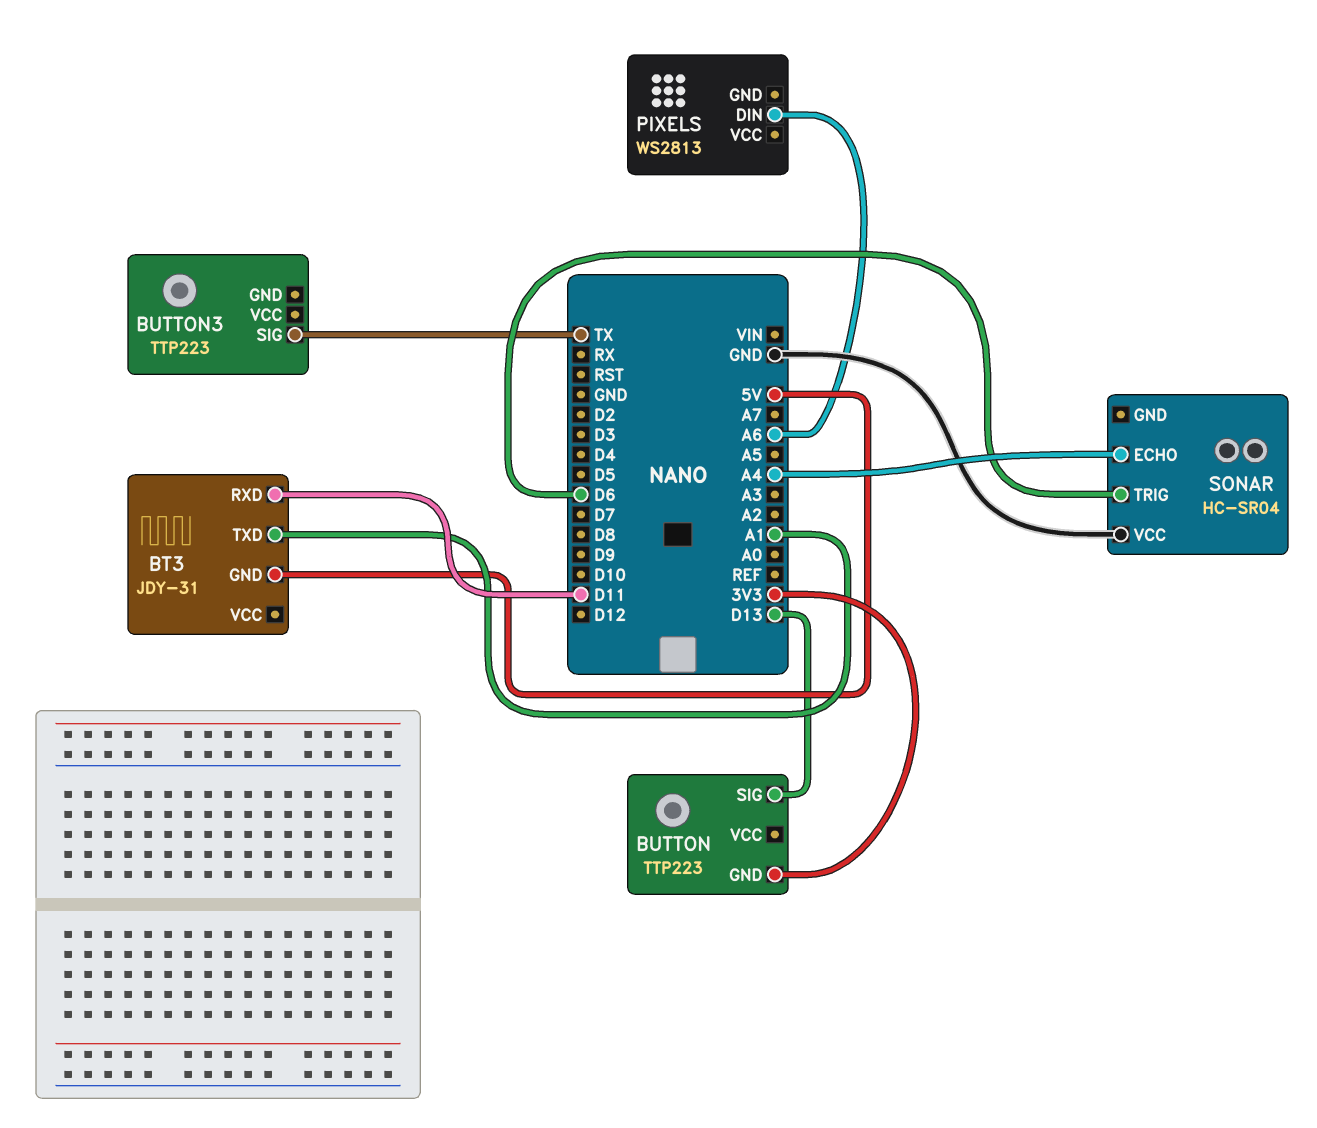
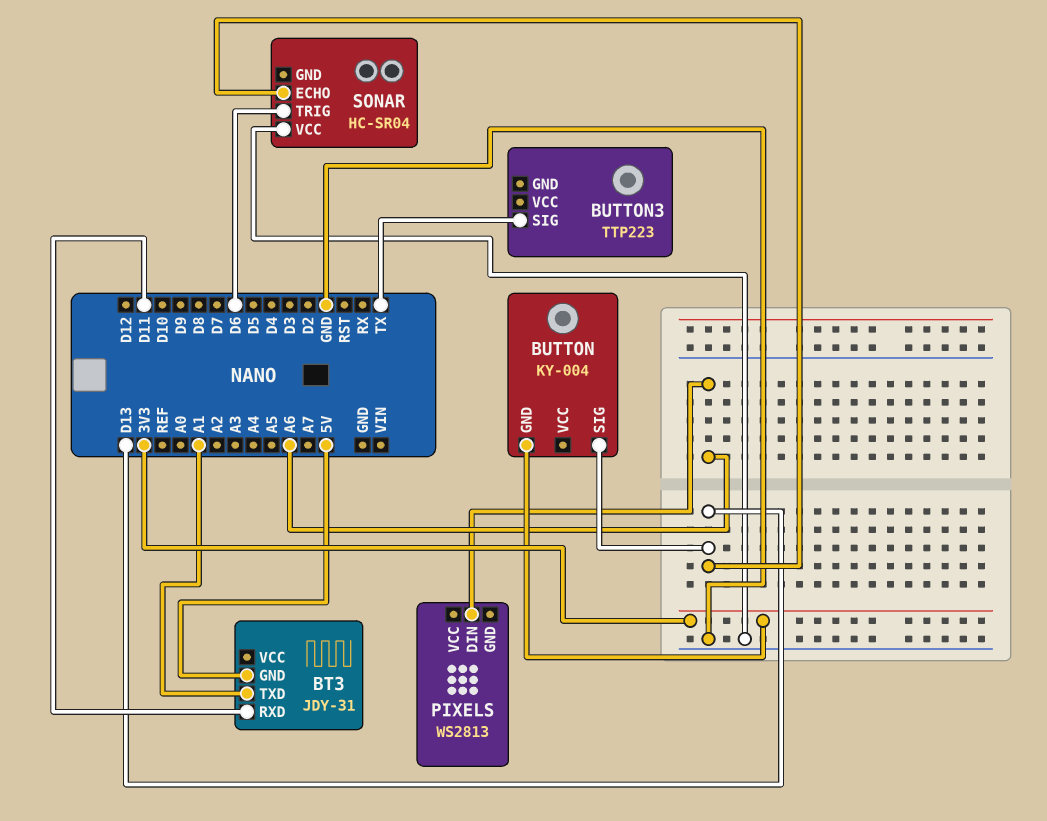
BUTTON: TTP223 -> KY-004
SONAR pin ECHO: A4 -> D13

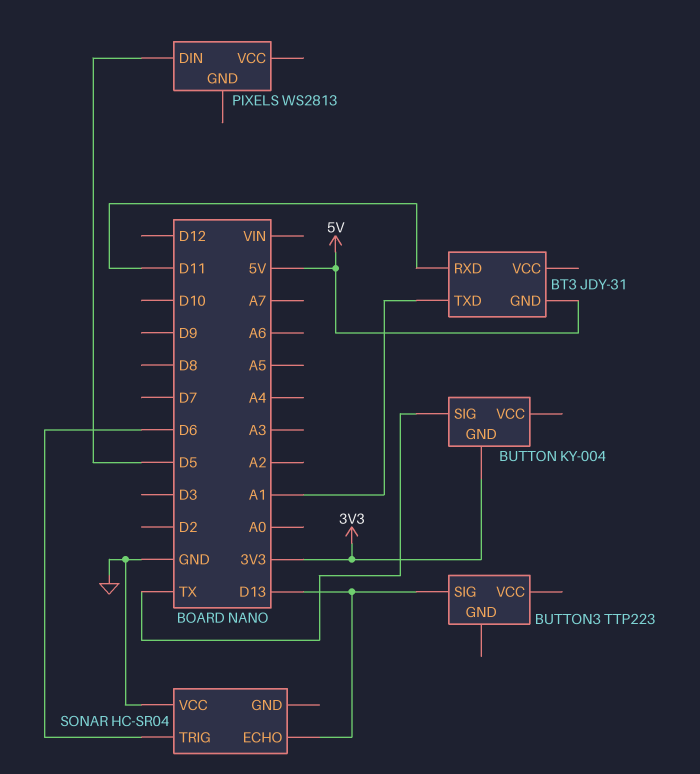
BUTTON pin SIG: D13 -> TX
BUTTON3 pin SIG: TX -> D13
PIXELS pin DIN: A6 -> D5

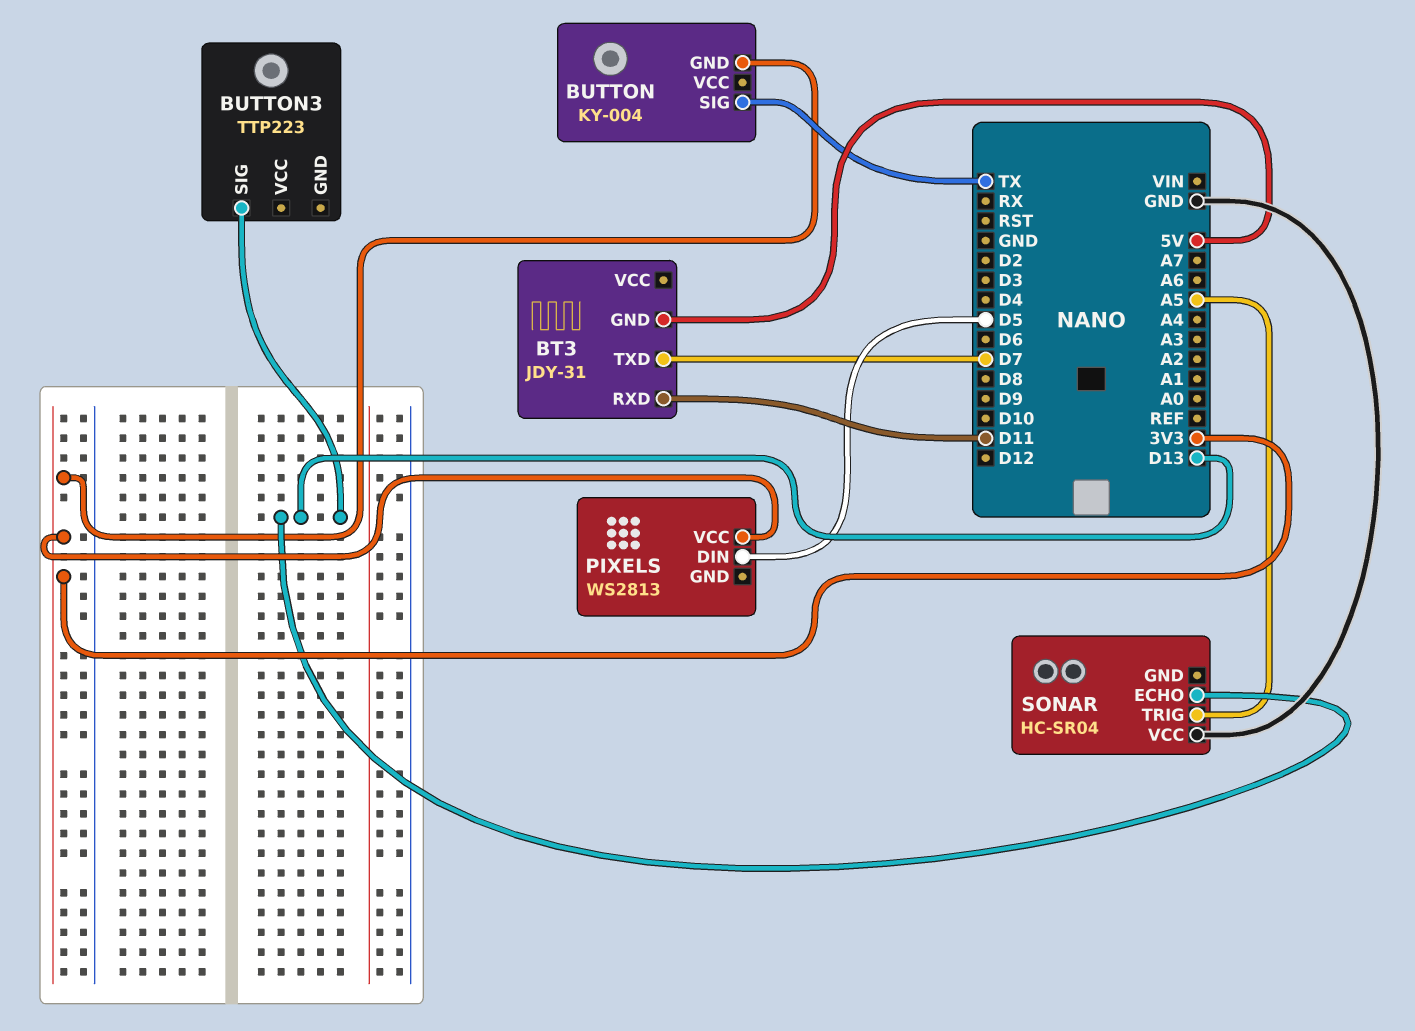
BT3 pin TXD: A1 -> D7
PIXELS pin VCC: none -> 3V3
SONAR pin TRIG: D6 -> A5

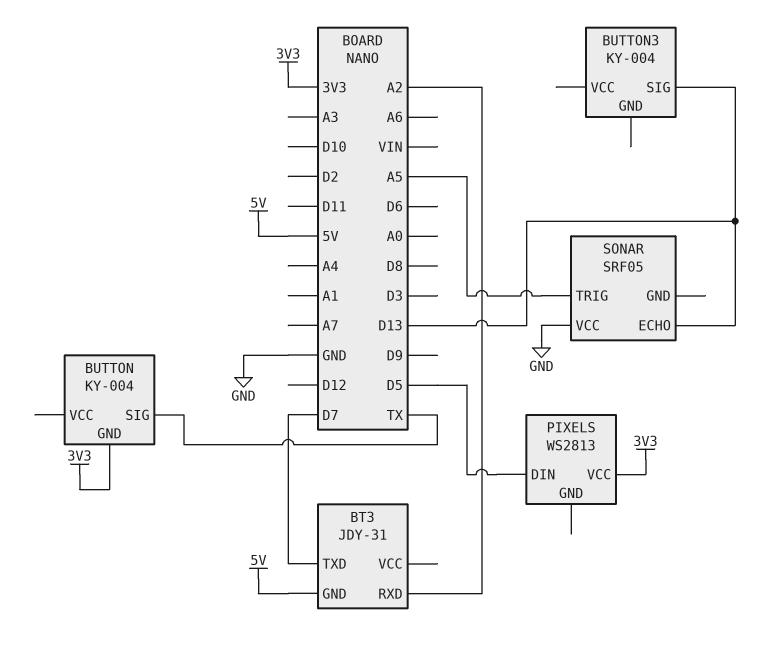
BT3 pin RXD: D11 -> A2
BUTTON3: TTP223 -> KY-004
SONAR: HC-SR04 -> SRF05

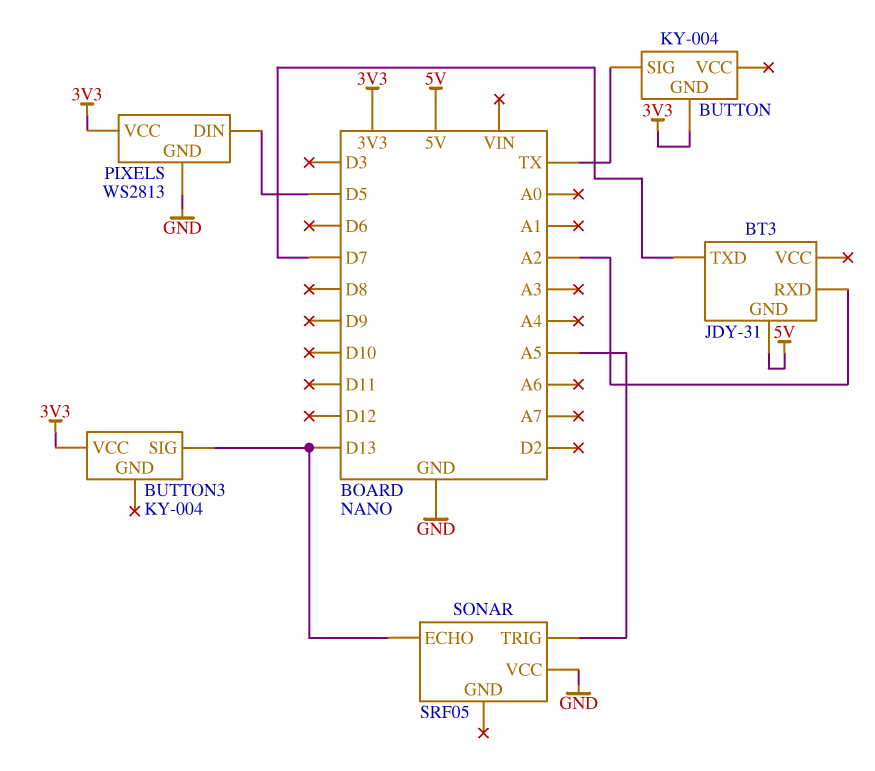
BUTTON3 pin VCC: none -> 3V3
PIXELS pin GND: none -> GND

